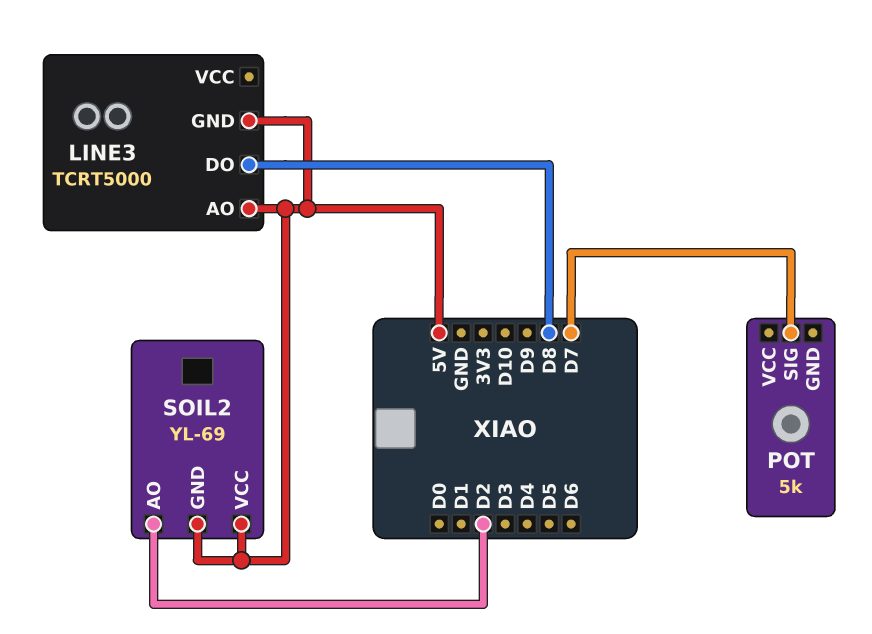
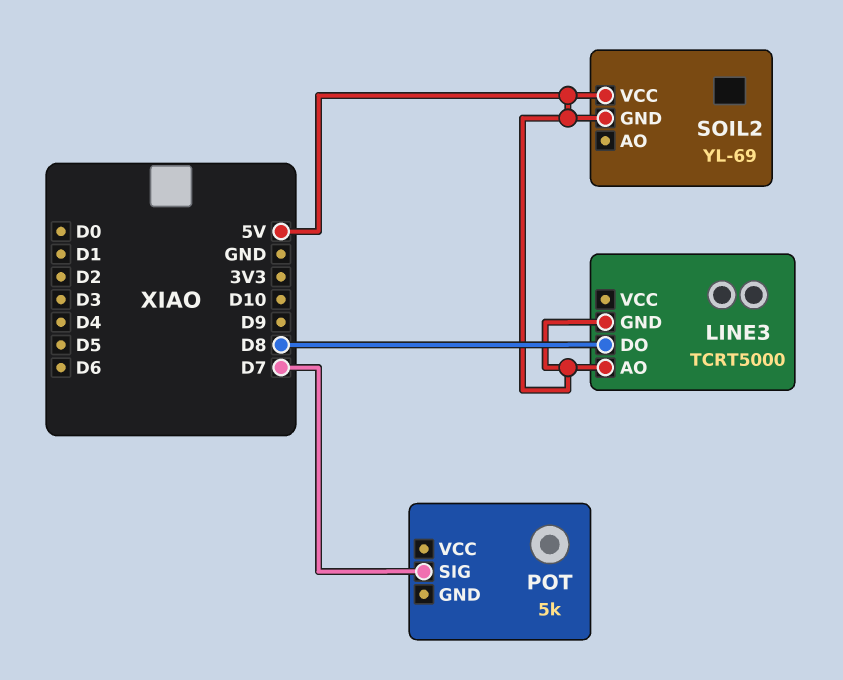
SOIL2 pin AO: D2 -> none

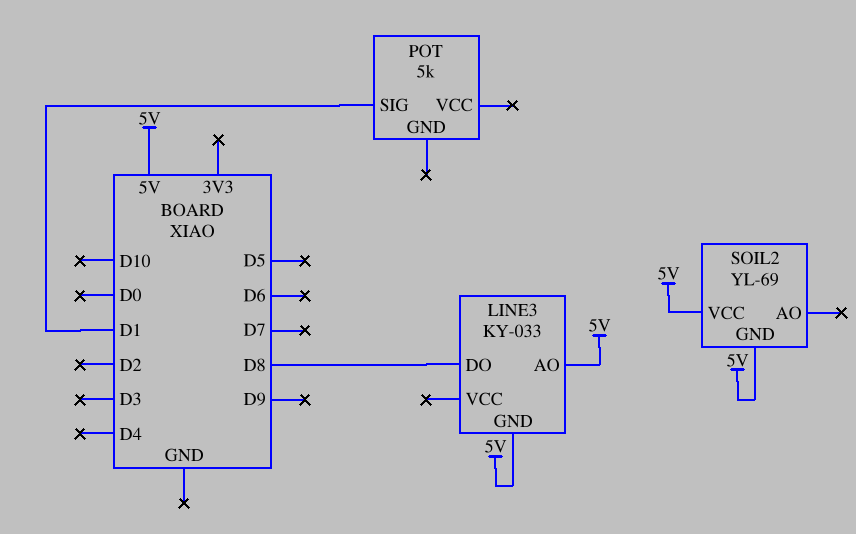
LINE3: TCRT5000 -> KY-033
POT pin SIG: D7 -> D1

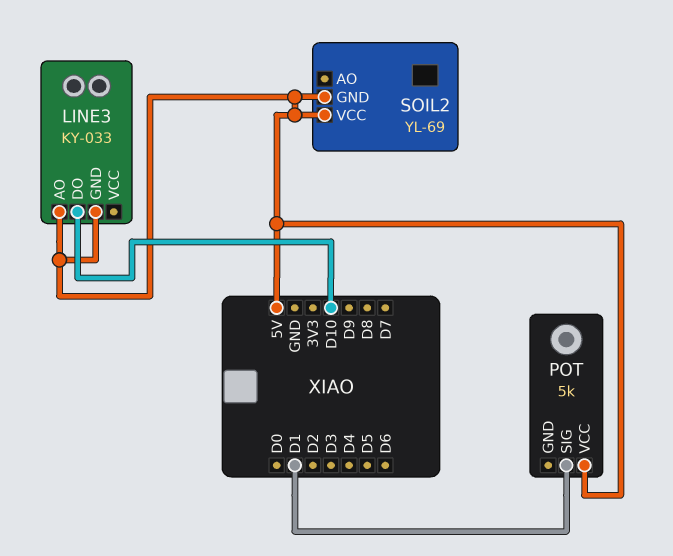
LINE3 pin DO: D8 -> D10
POT pin VCC: none -> 5V

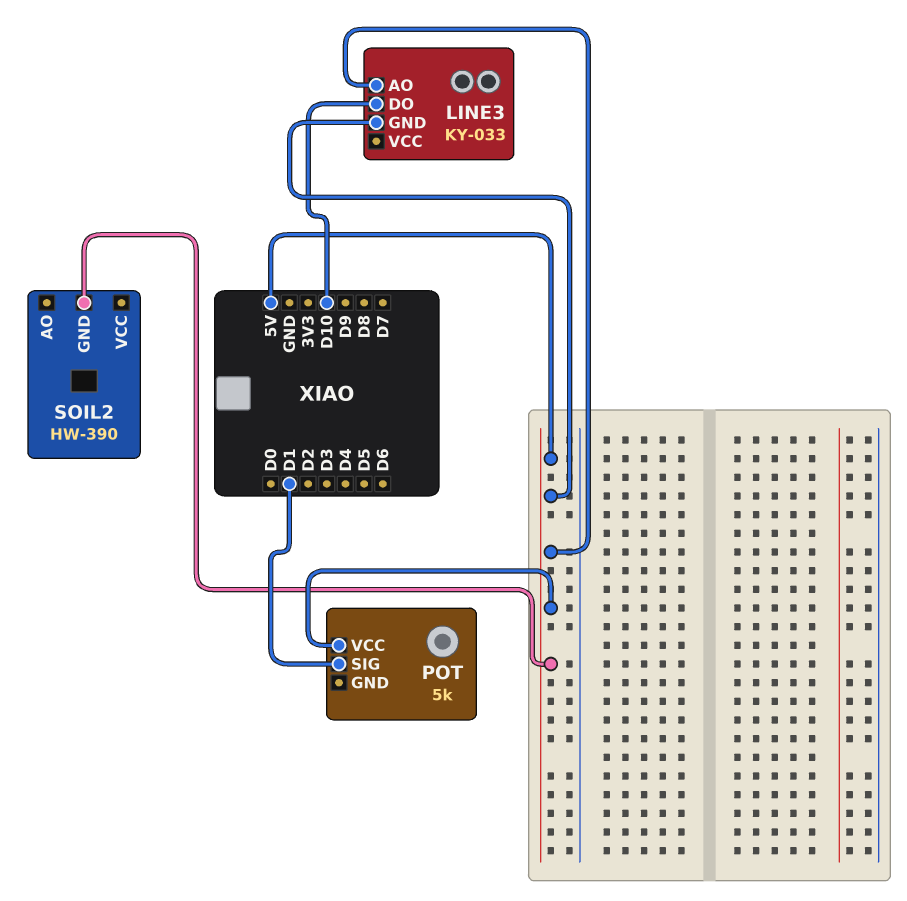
SOIL2: YL-69 -> HW-390
SOIL2 pin VCC: 5V -> none

